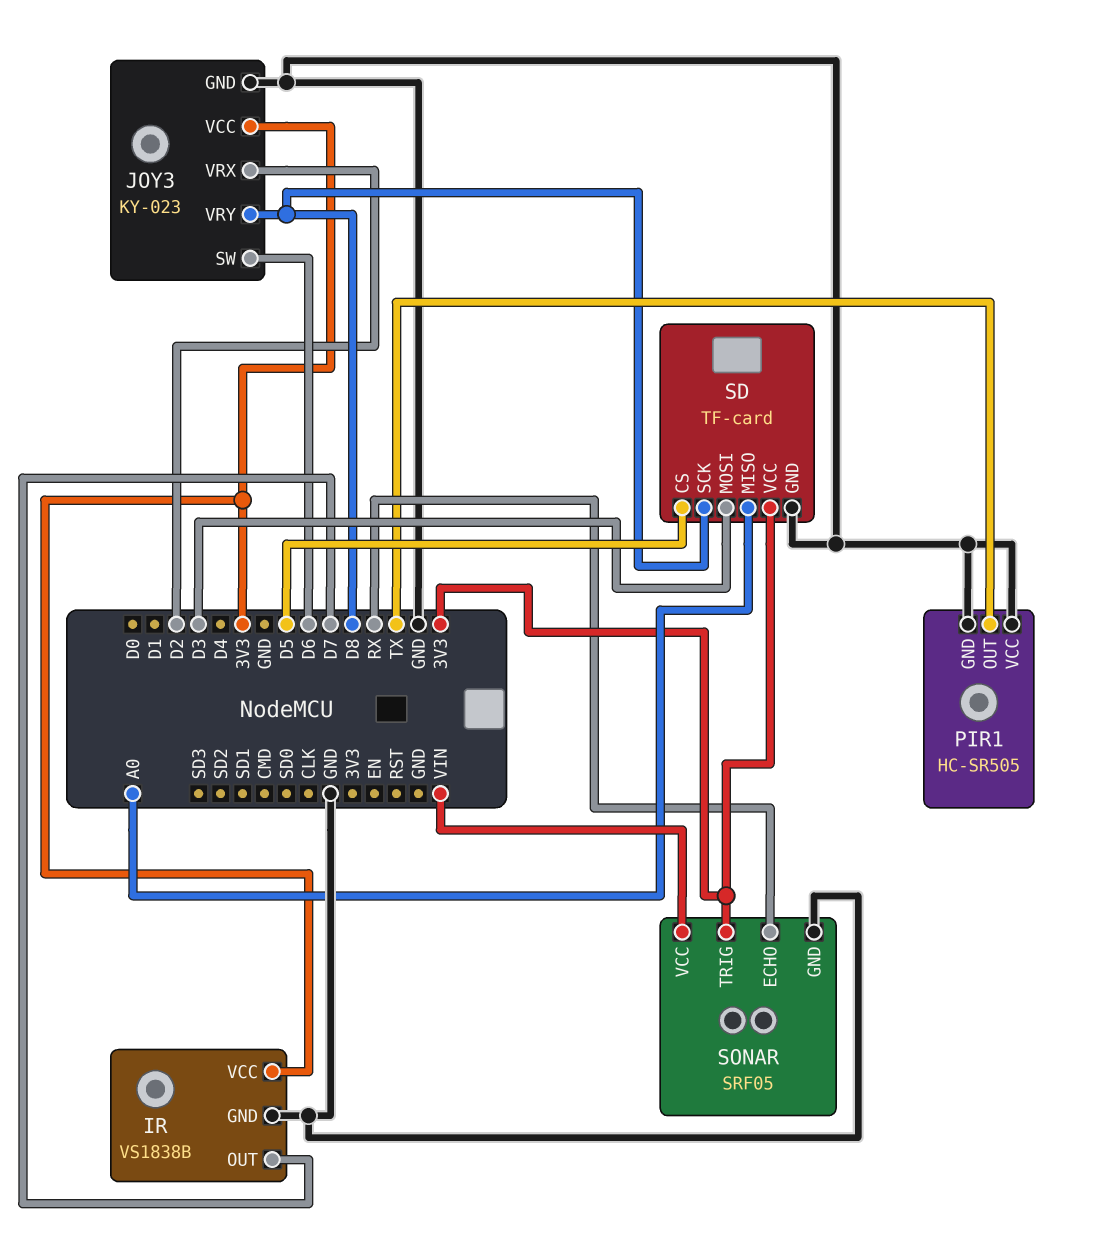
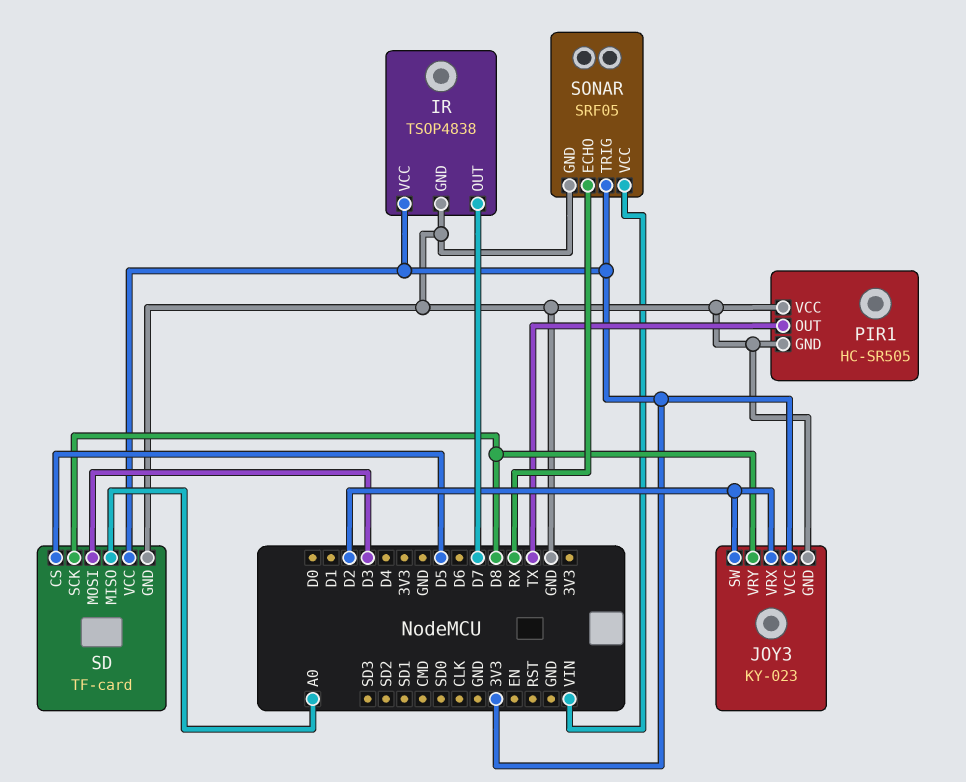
IR: VS1838B -> TSOP4838
JOY3 pin SW: D6 -> D2

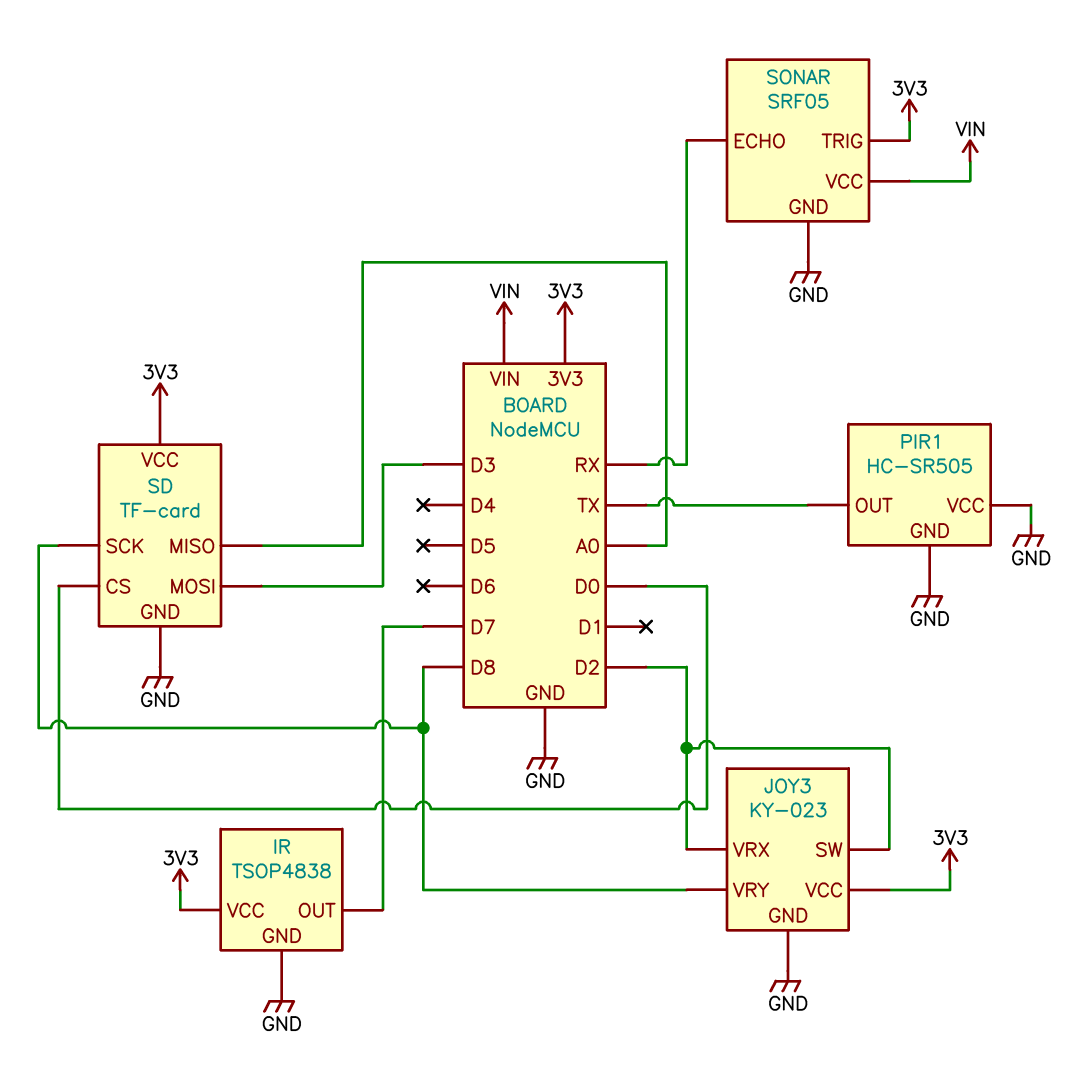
SD pin CS: D5 -> D0

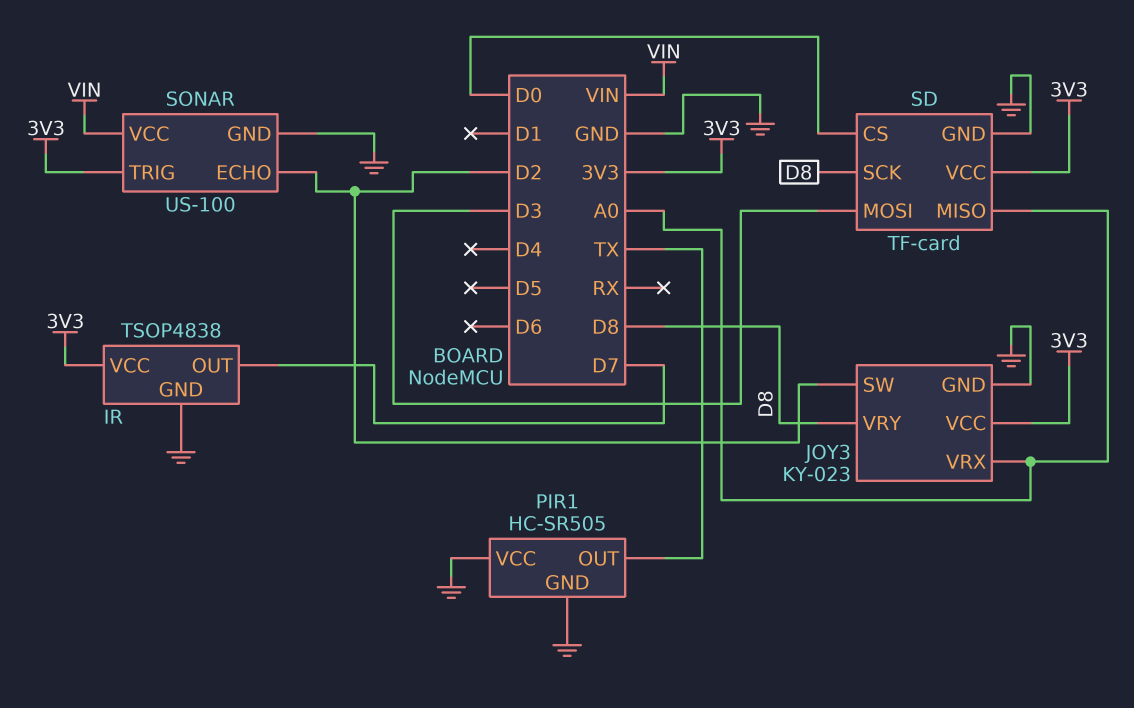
JOY3 pin VRX: D2 -> A0
SONAR: SRF05 -> US-100
SONAR pin ECHO: RX -> D2

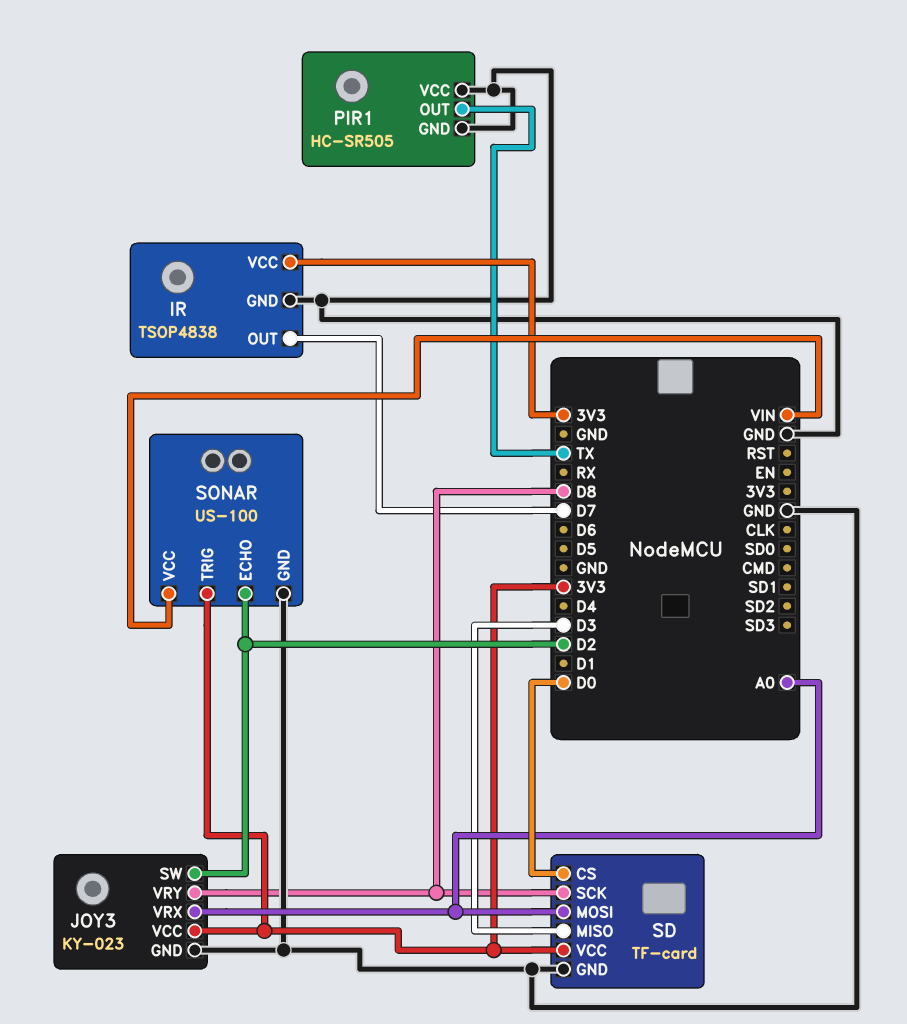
SD pin MISO: A0 -> D3
SD pin MOSI: D3 -> A0

